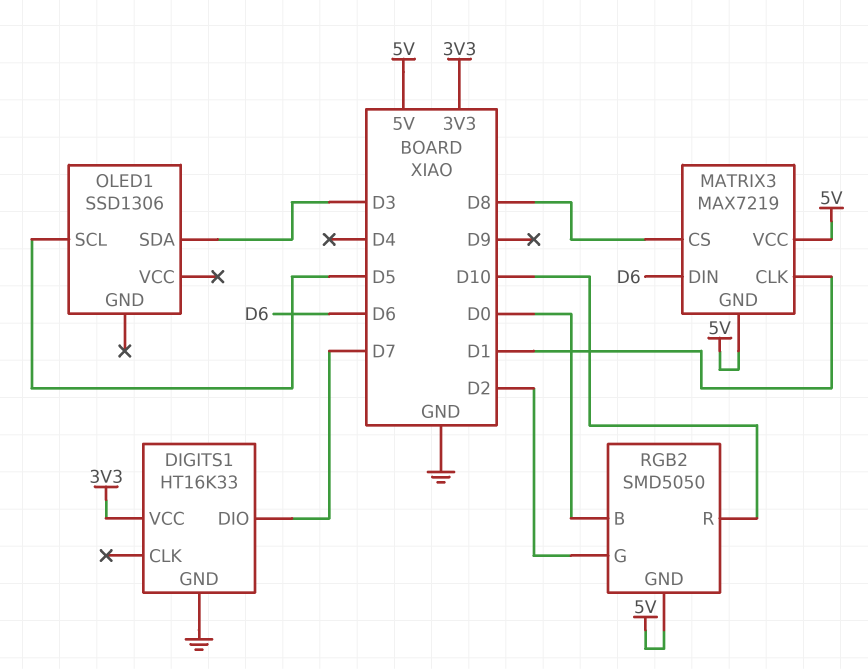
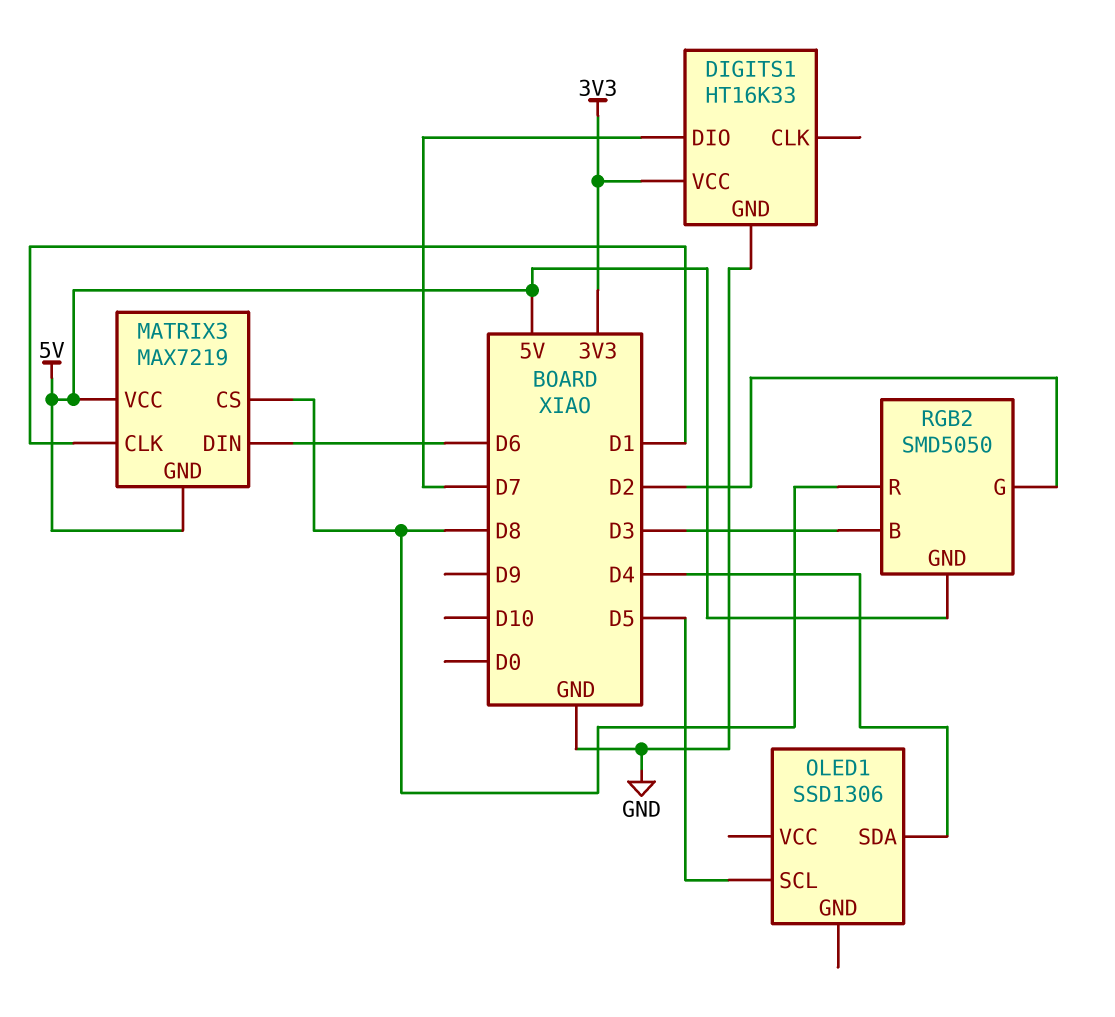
OLED1 pin SDA: D3 -> D4
RGB2 pin B: D0 -> D3
RGB2 pin R: D10 -> D8

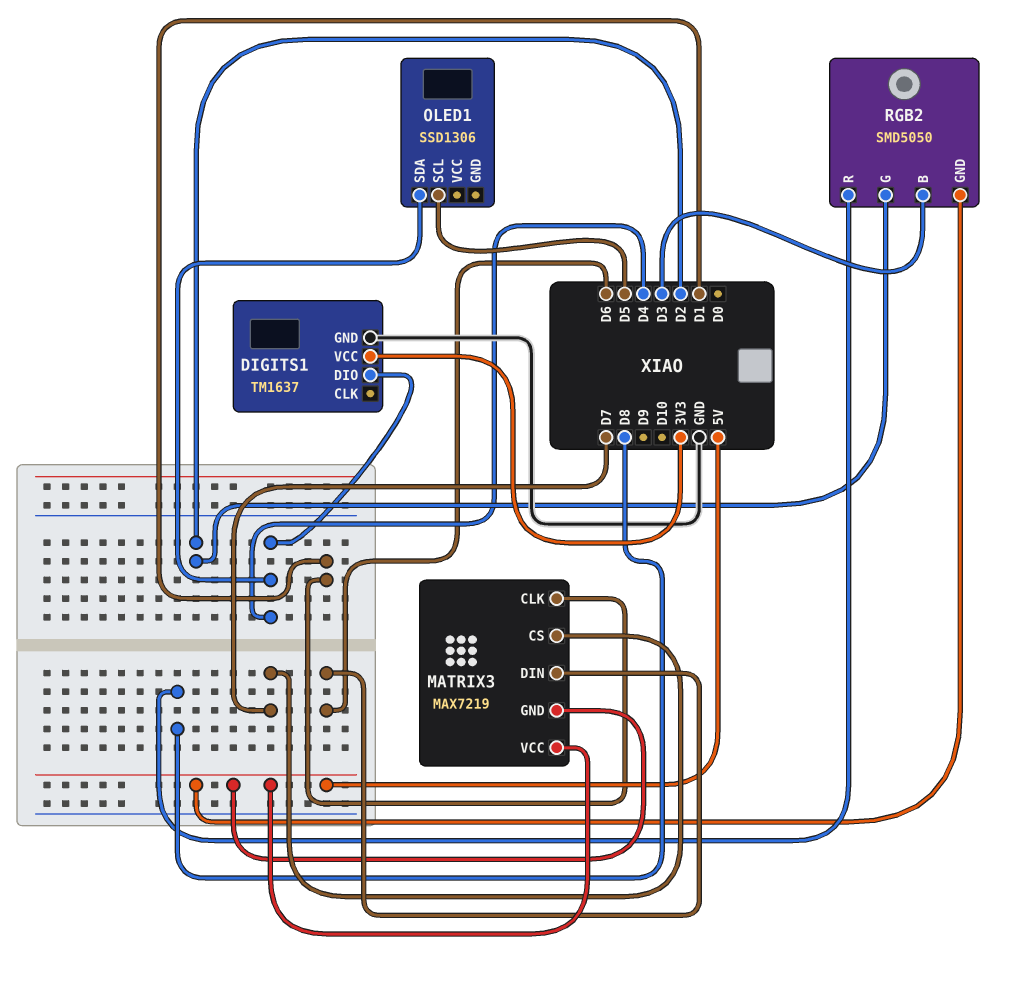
DIGITS1: HT16K33 -> TM1637
DIGITS1 pin DIO: D7 -> D4
MATRIX3 pin CS: D8 -> D7

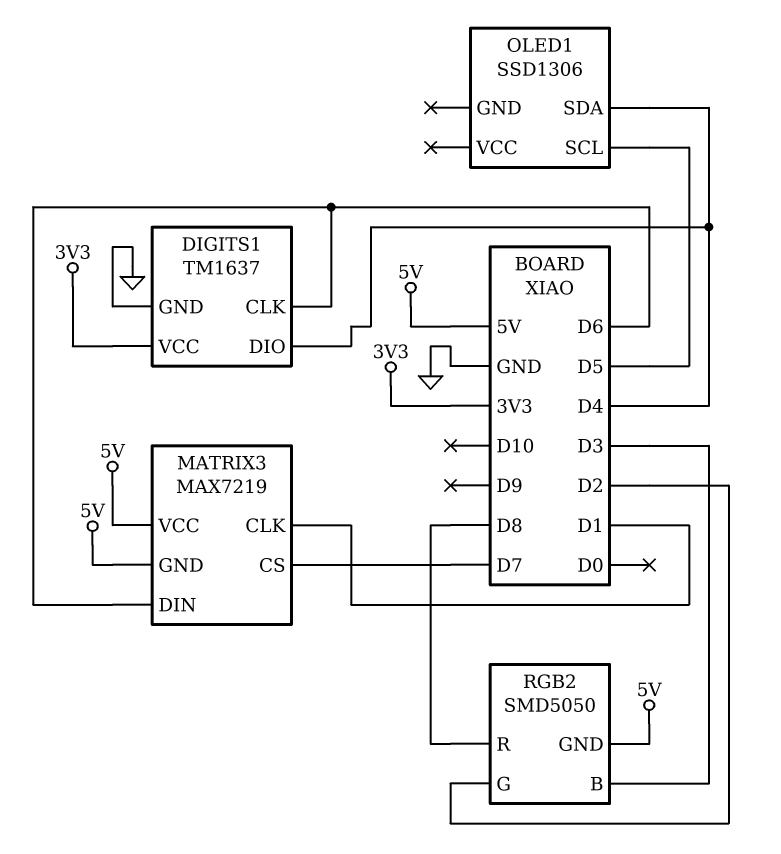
DIGITS1 pin CLK: none -> D6

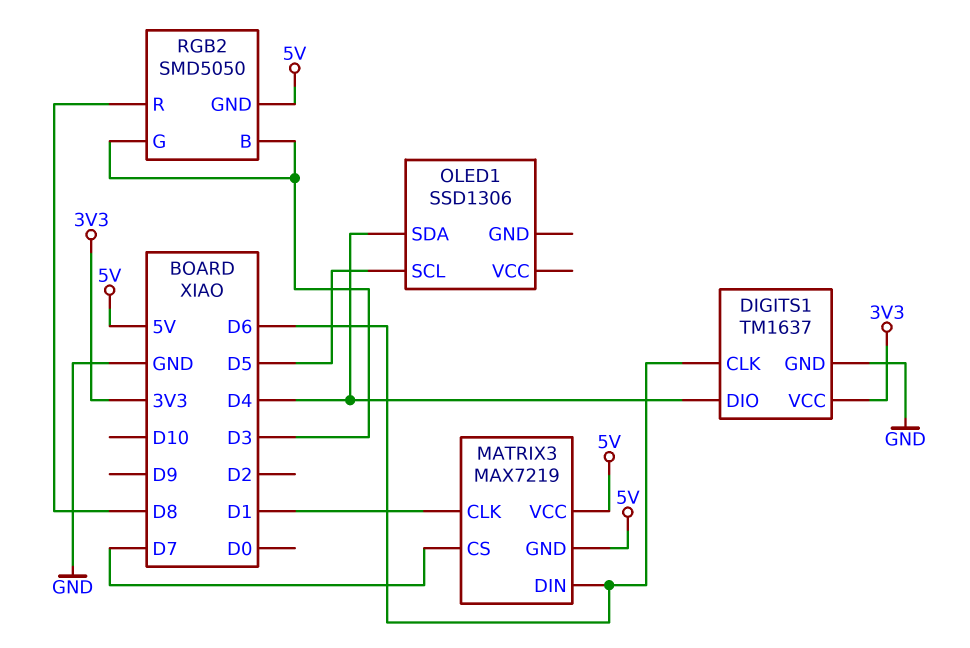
RGB2 pin G: D2 -> D3

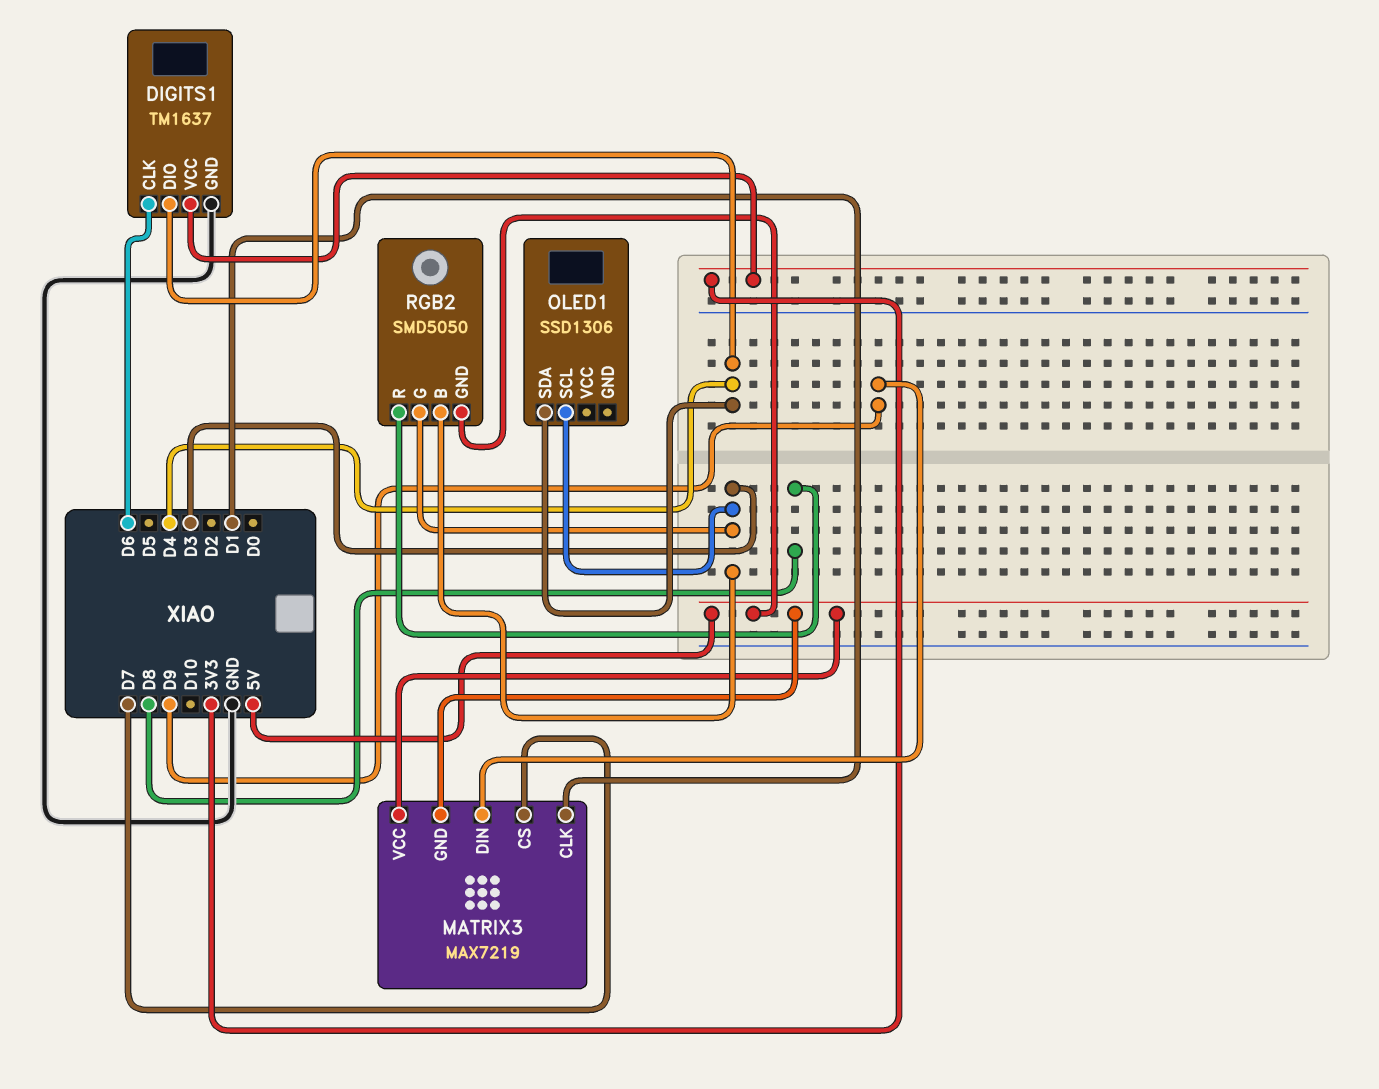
MATRIX3 pin DIN: D6 -> D9
OLED1 pin SCL: D5 -> D3

